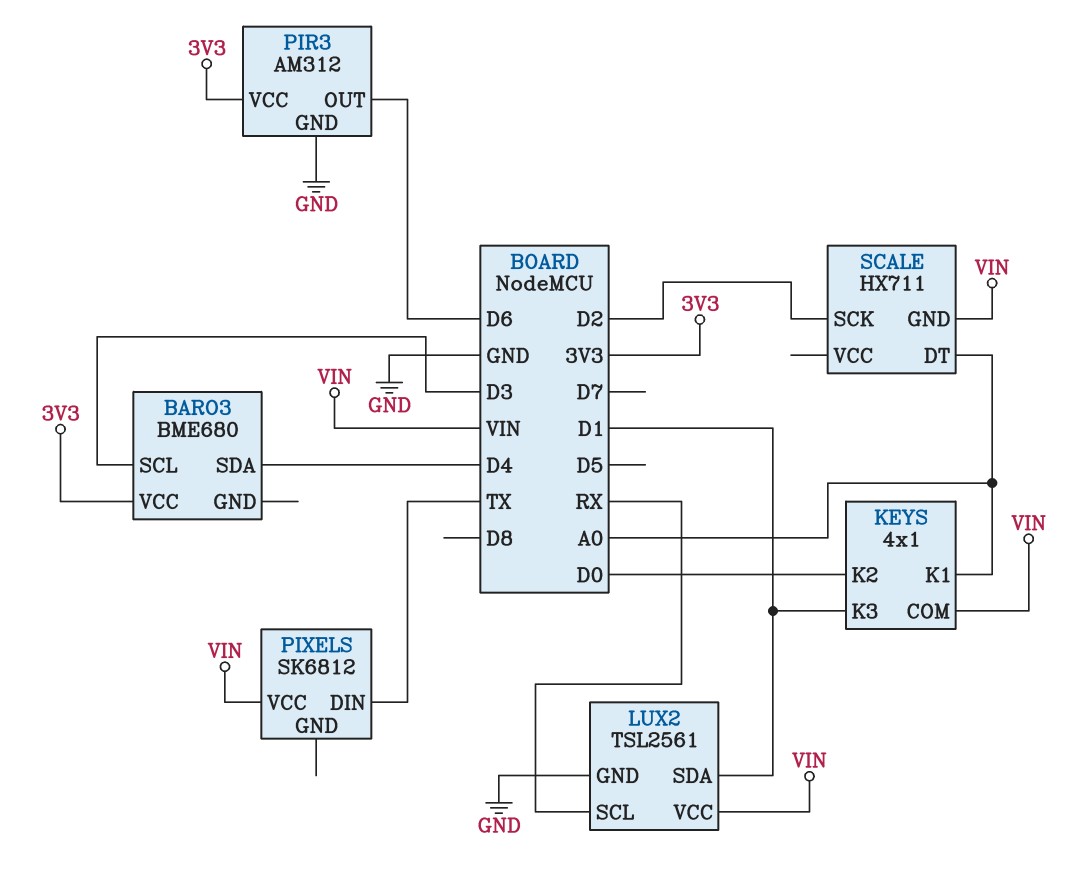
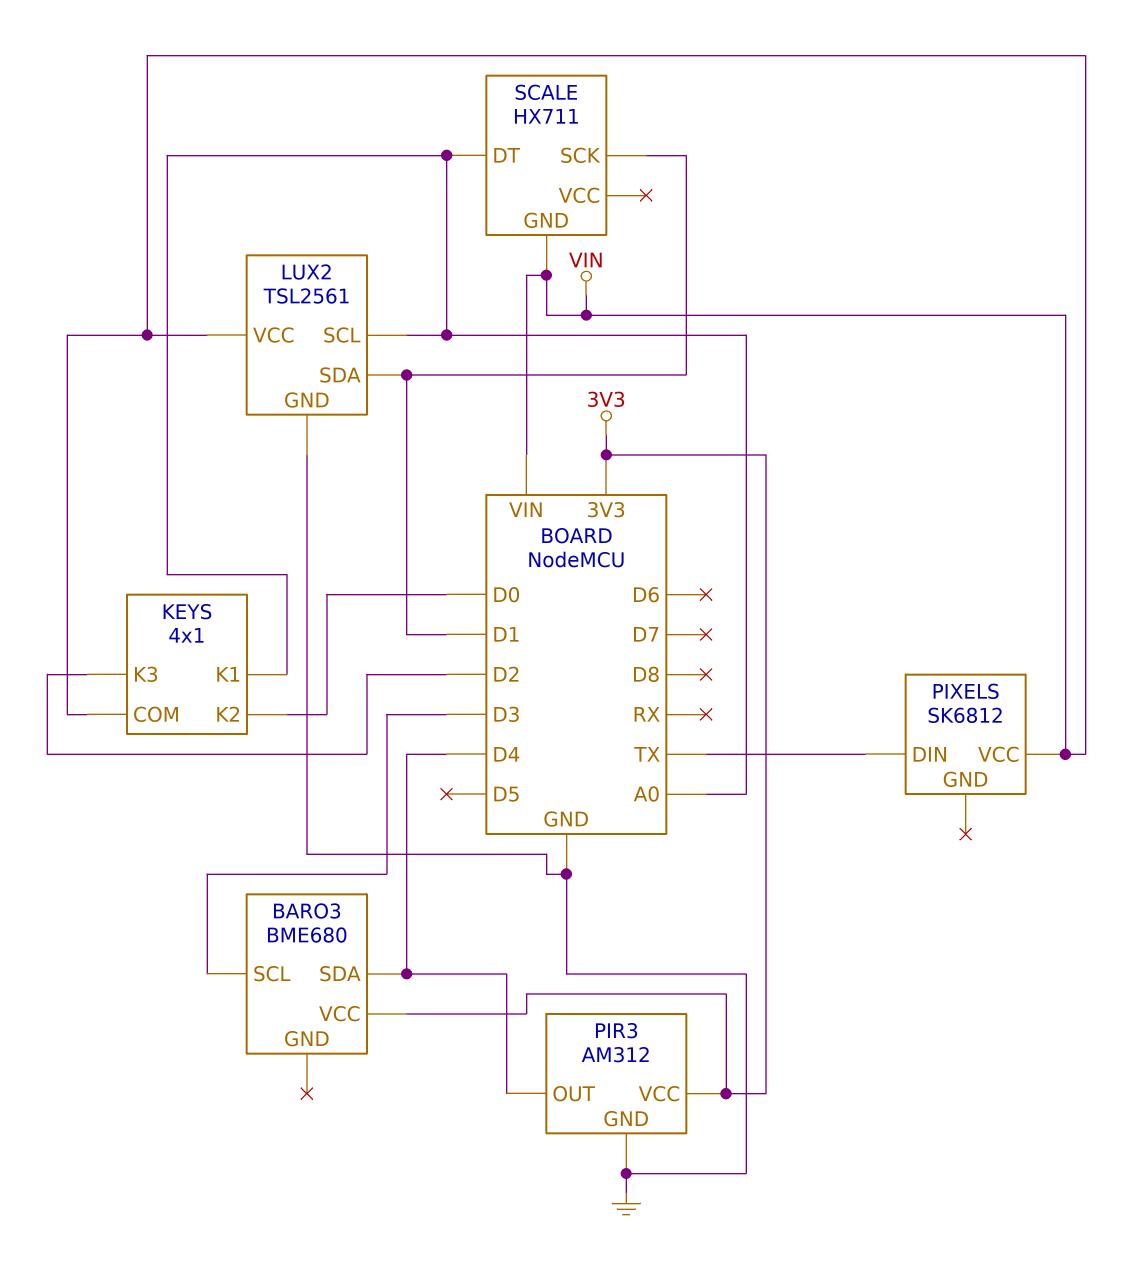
KEYS pin K3: D1 -> D2
LUX2 pin SCL: RX -> A0
PIR3 pin OUT: D6 -> D4
SCALE pin SCK: D2 -> D1

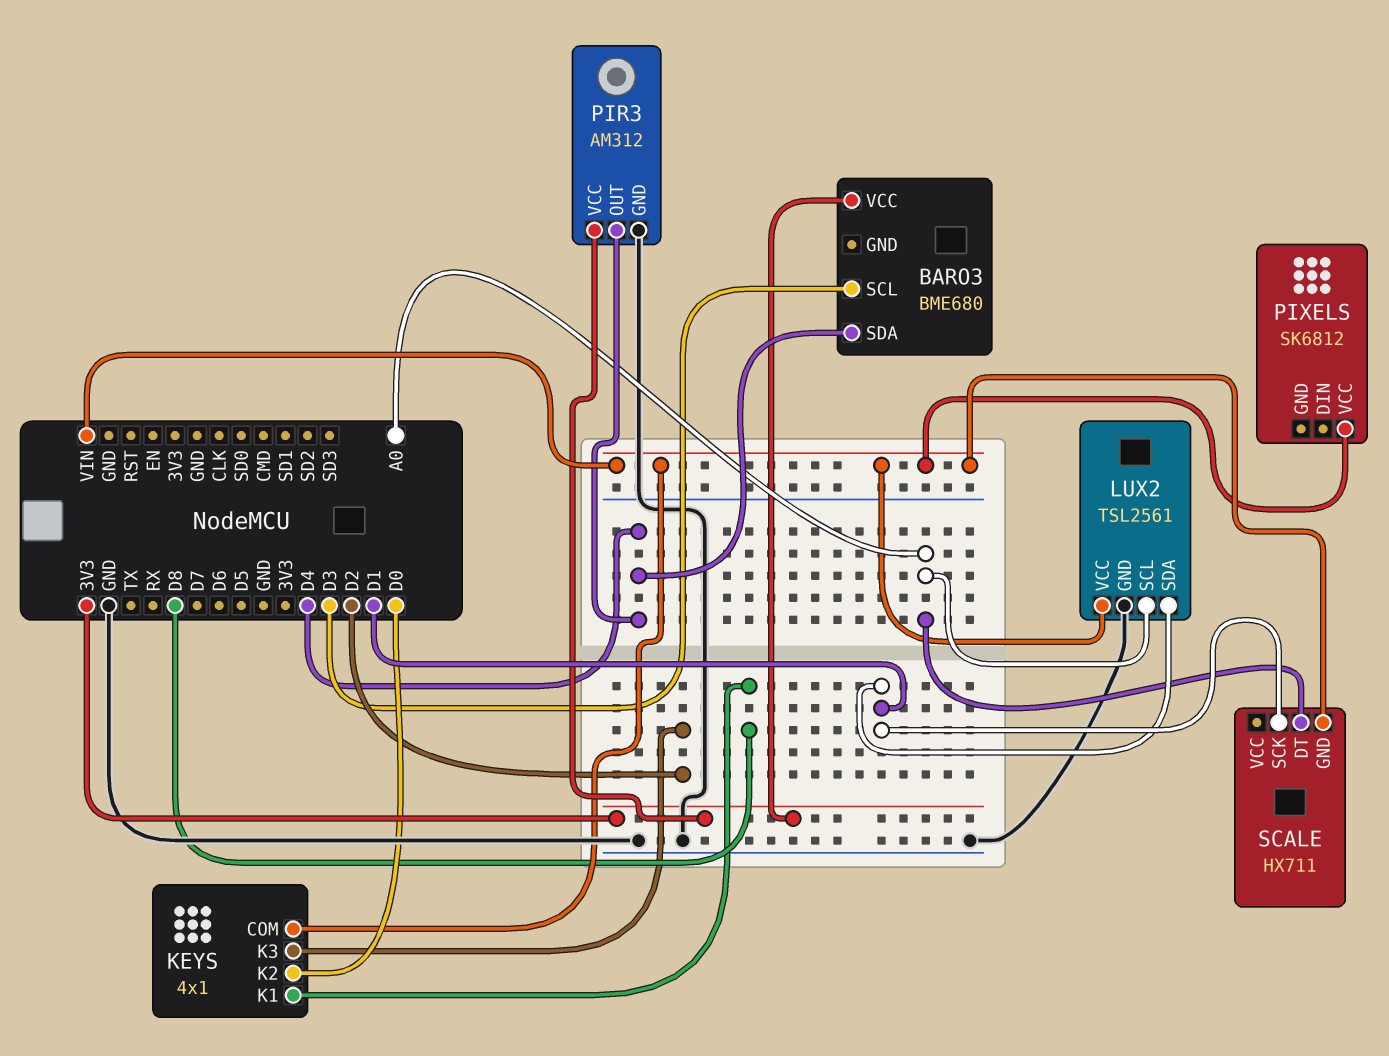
KEYS pin K1: A0 -> D8
PIXELS pin DIN: TX -> none

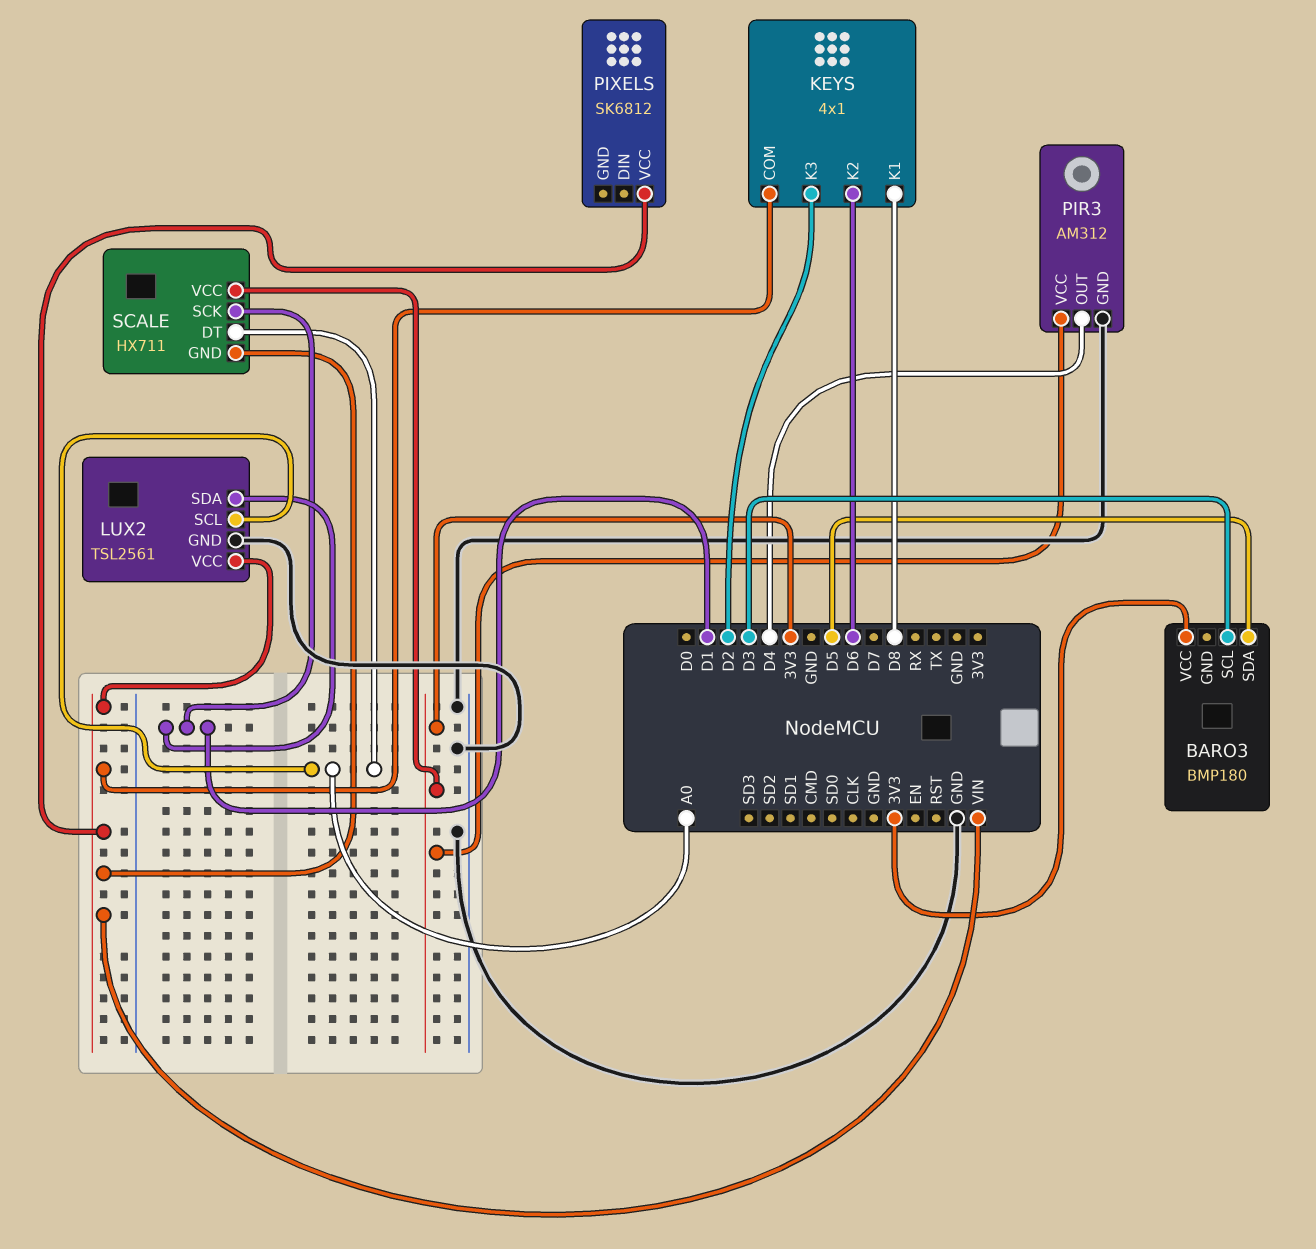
BARO3: BME680 -> BMP180
BARO3 pin SDA: D4 -> D5
KEYS pin K2: D0 -> D6
SCALE pin VCC: none -> 3V3

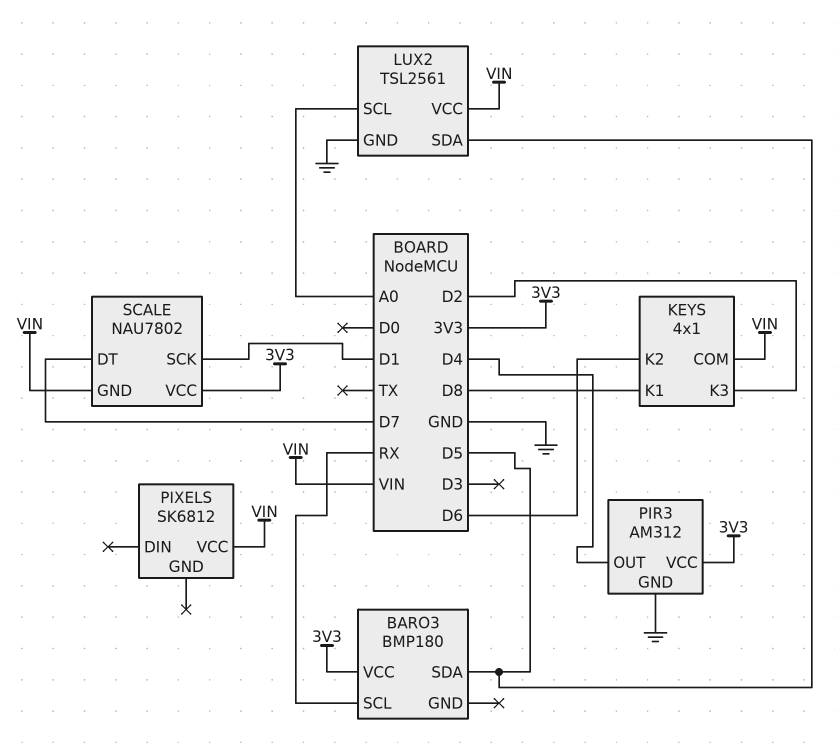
BARO3 pin SCL: D3 -> RX
LUX2 pin SDA: D1 -> D5
SCALE: HX711 -> NAU7802
SCALE pin DT: A0 -> D7

